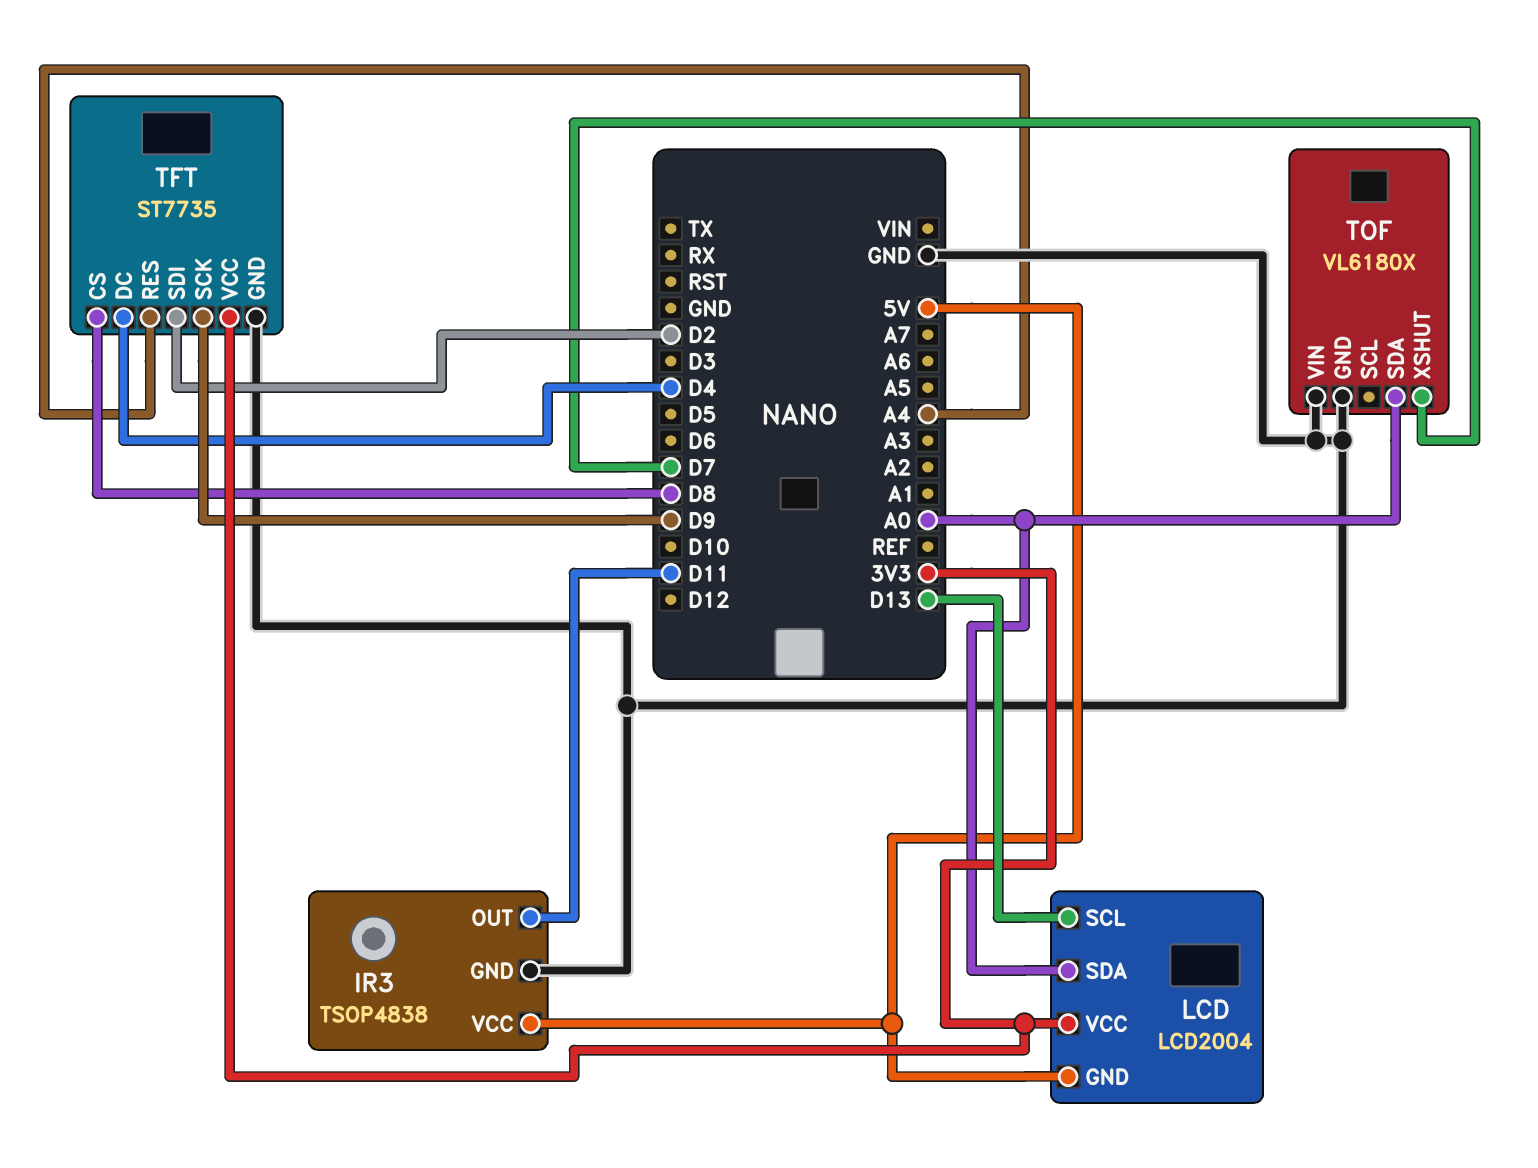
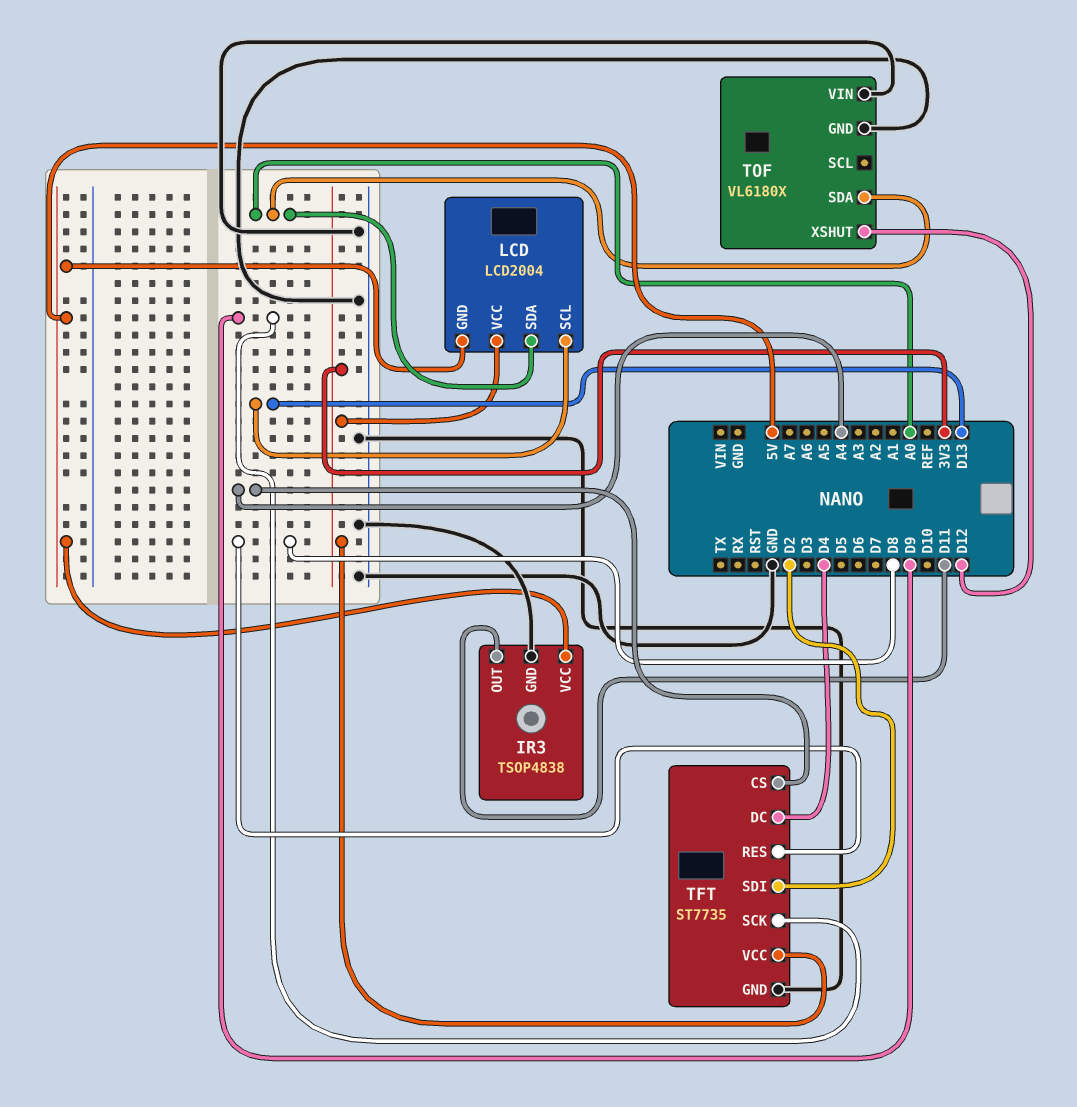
TFT pin CS: D8 -> A4
TFT pin RES: A4 -> D8
TOF pin XSHUT: D7 -> D12

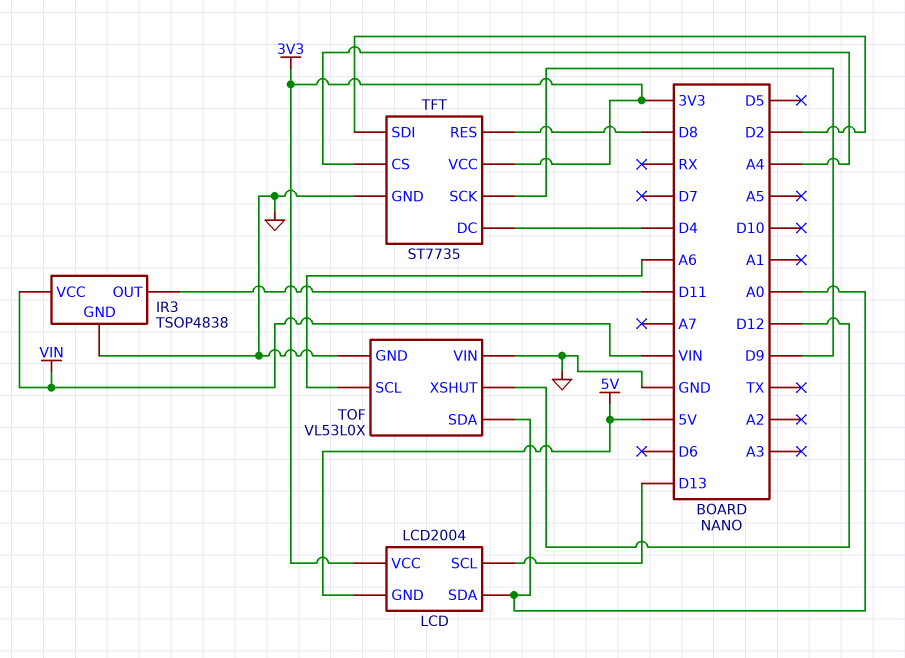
IR3 pin VCC: 5V -> VIN
TOF: VL6180X -> VL53L0X
TOF pin SCL: none -> A6

